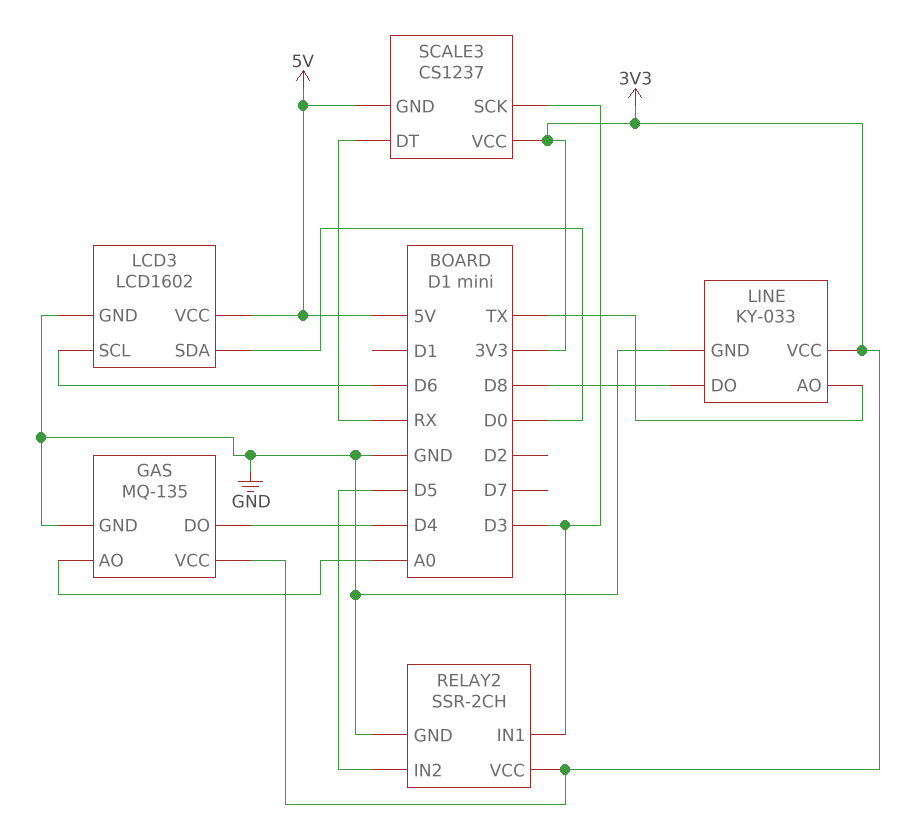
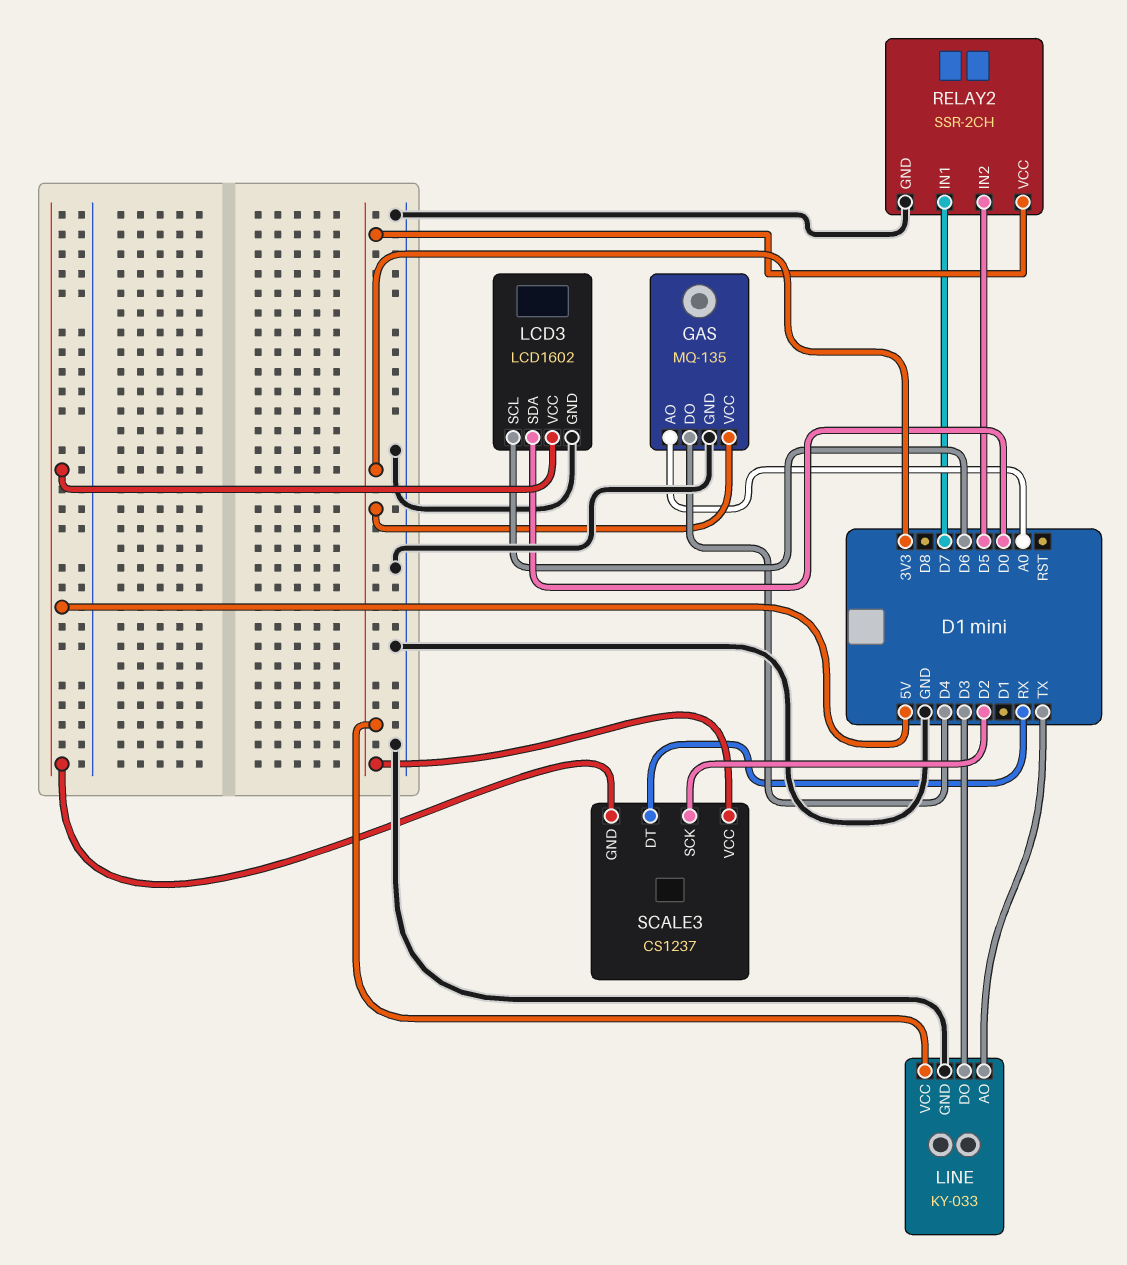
LINE pin DO: D8 -> D3
RELAY2 pin IN1: D3 -> D7
SCALE3 pin SCK: D3 -> D2

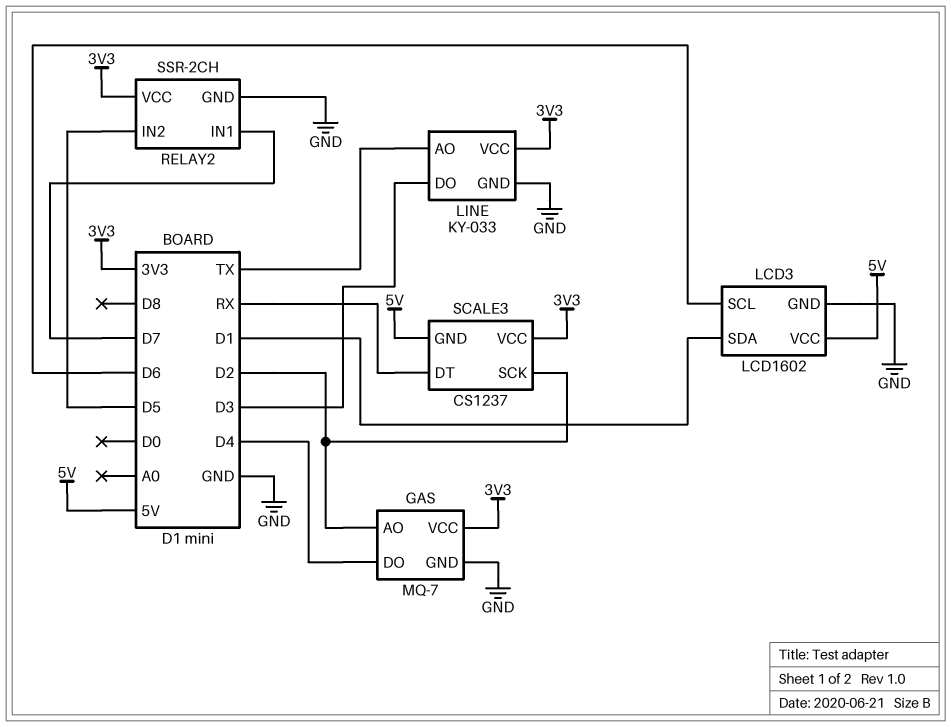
GAS: MQ-135 -> MQ-7
GAS pin AO: A0 -> D2
LCD3 pin SDA: D0 -> D1

